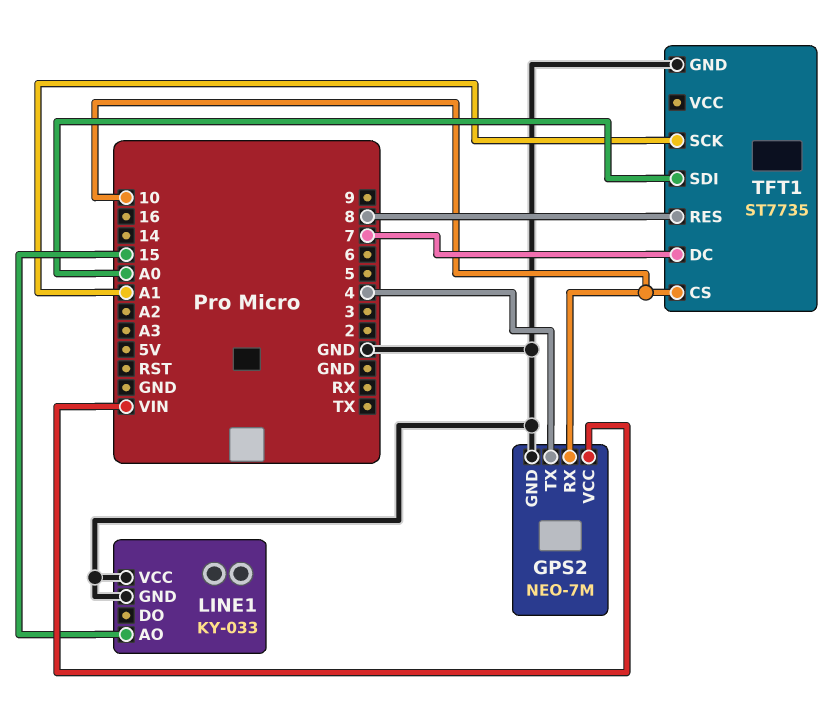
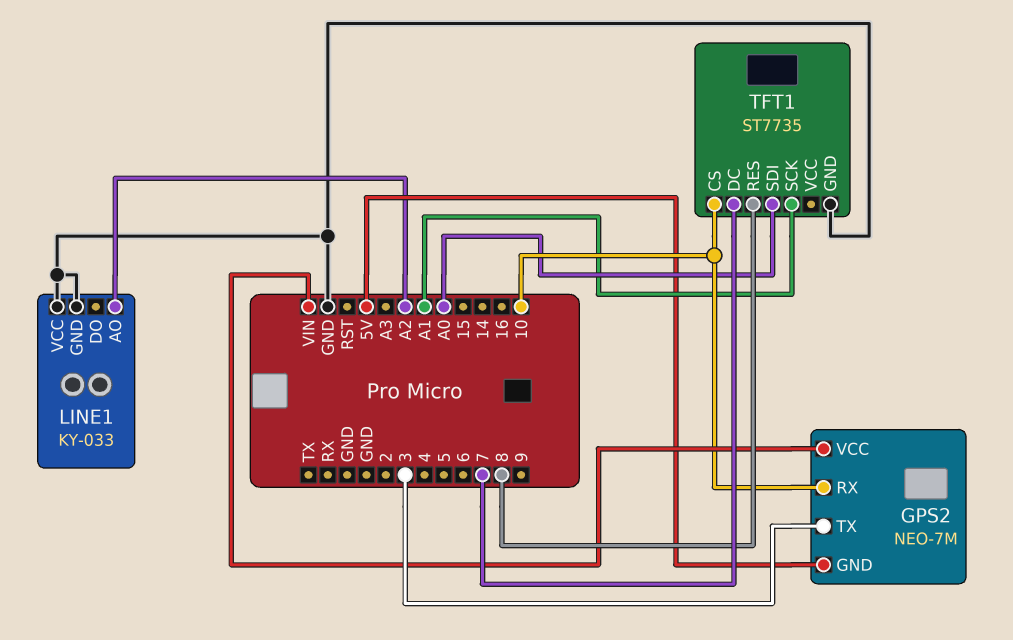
GPS2 pin GND: GND -> 5V
GPS2 pin TX: 4 -> 3
LINE1 pin AO: 15 -> A2

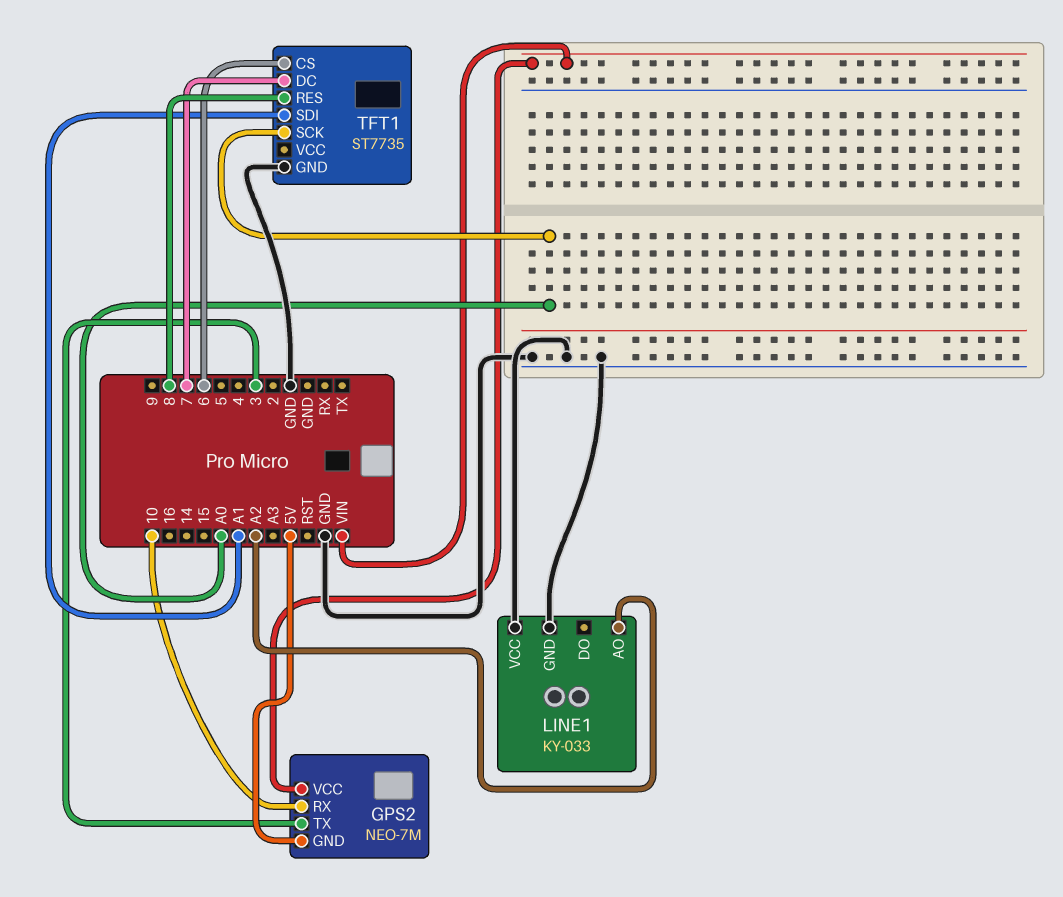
TFT1 pin CS: 10 -> 6
TFT1 pin SCK: A1 -> A0
TFT1 pin SDI: A0 -> A1

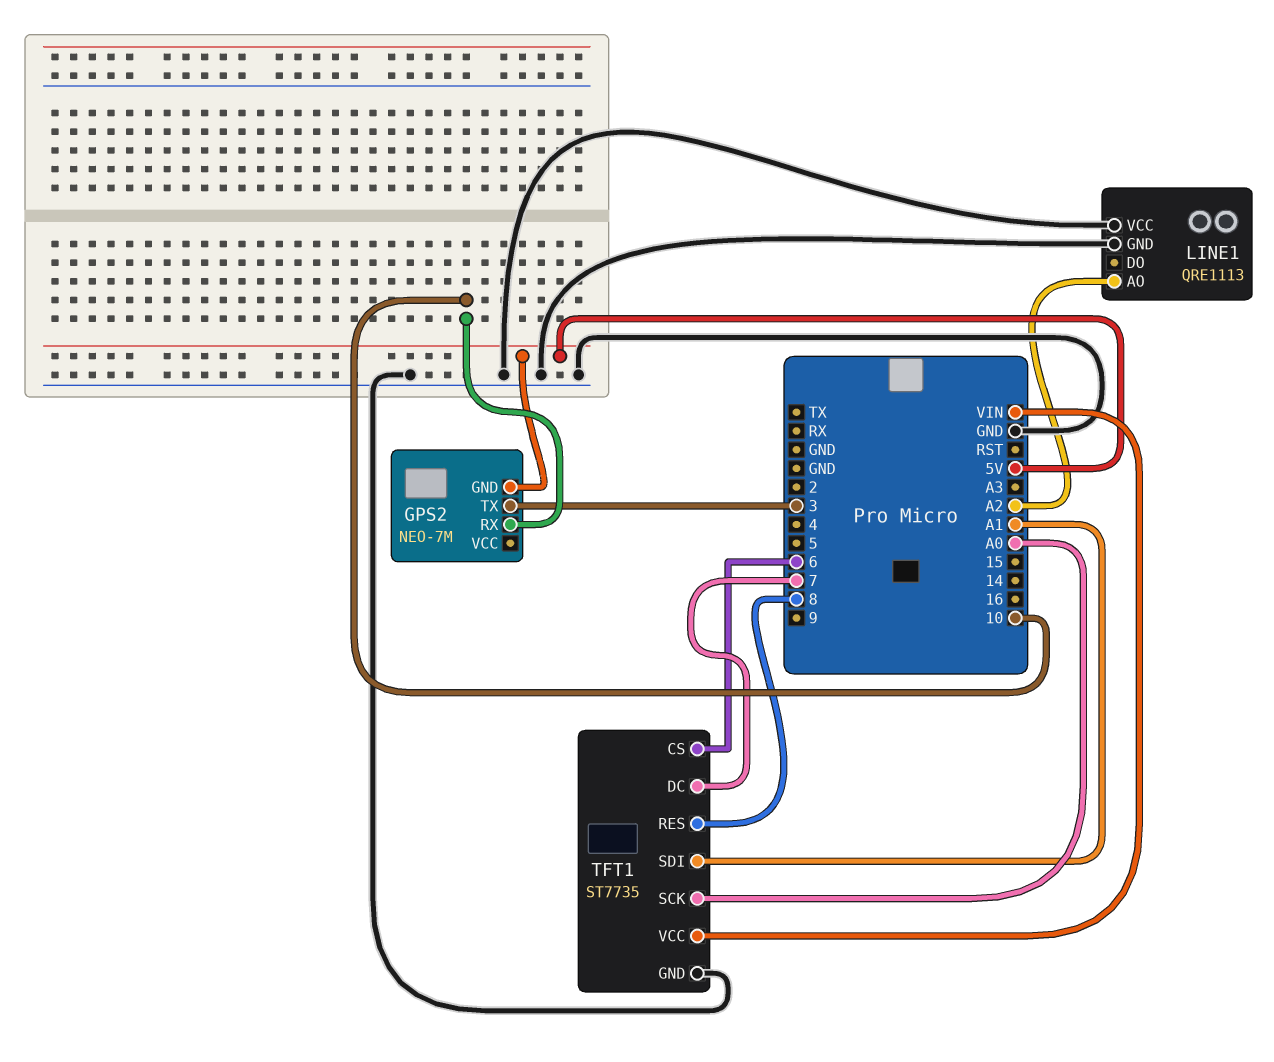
GPS2 pin VCC: VIN -> none
LINE1: KY-033 -> QRE1113
TFT1 pin VCC: none -> VIN

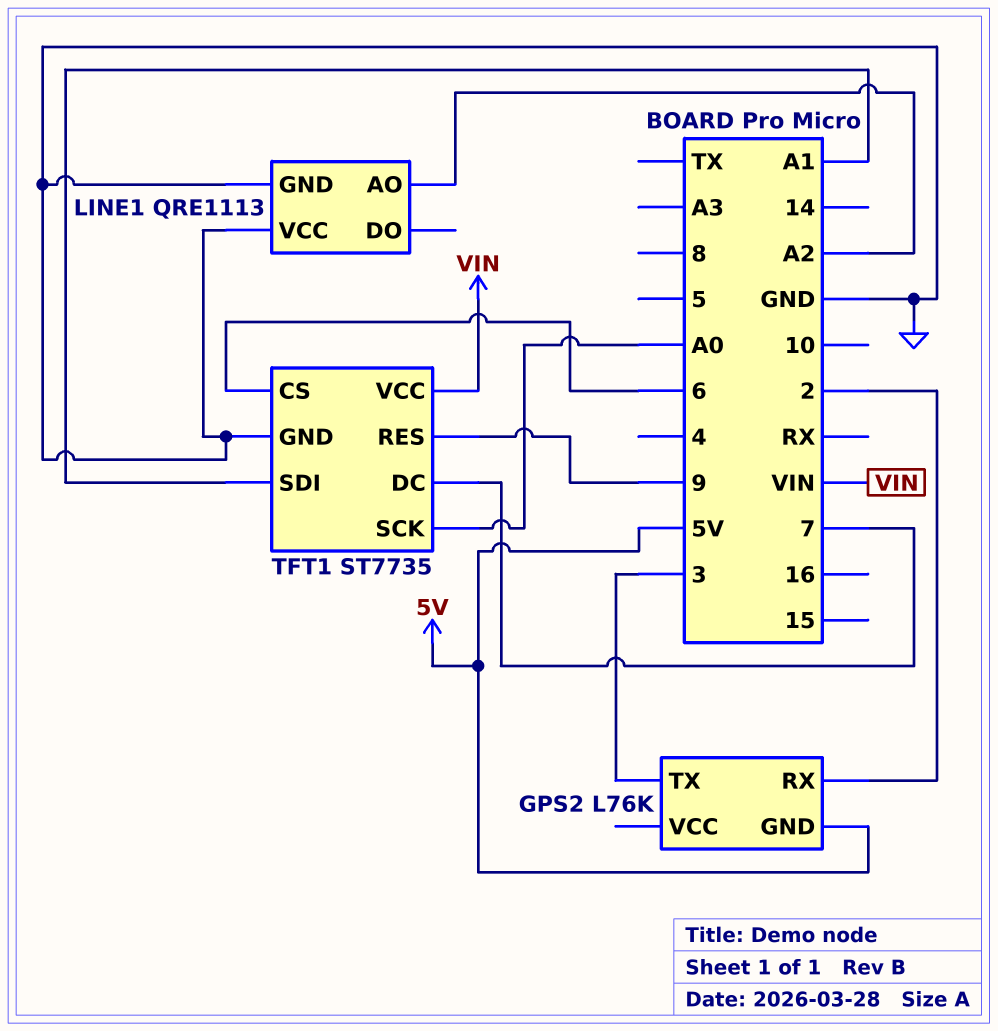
GPS2: NEO-7M -> L76K
GPS2 pin RX: 10 -> 2
TFT1 pin RES: 8 -> 9

